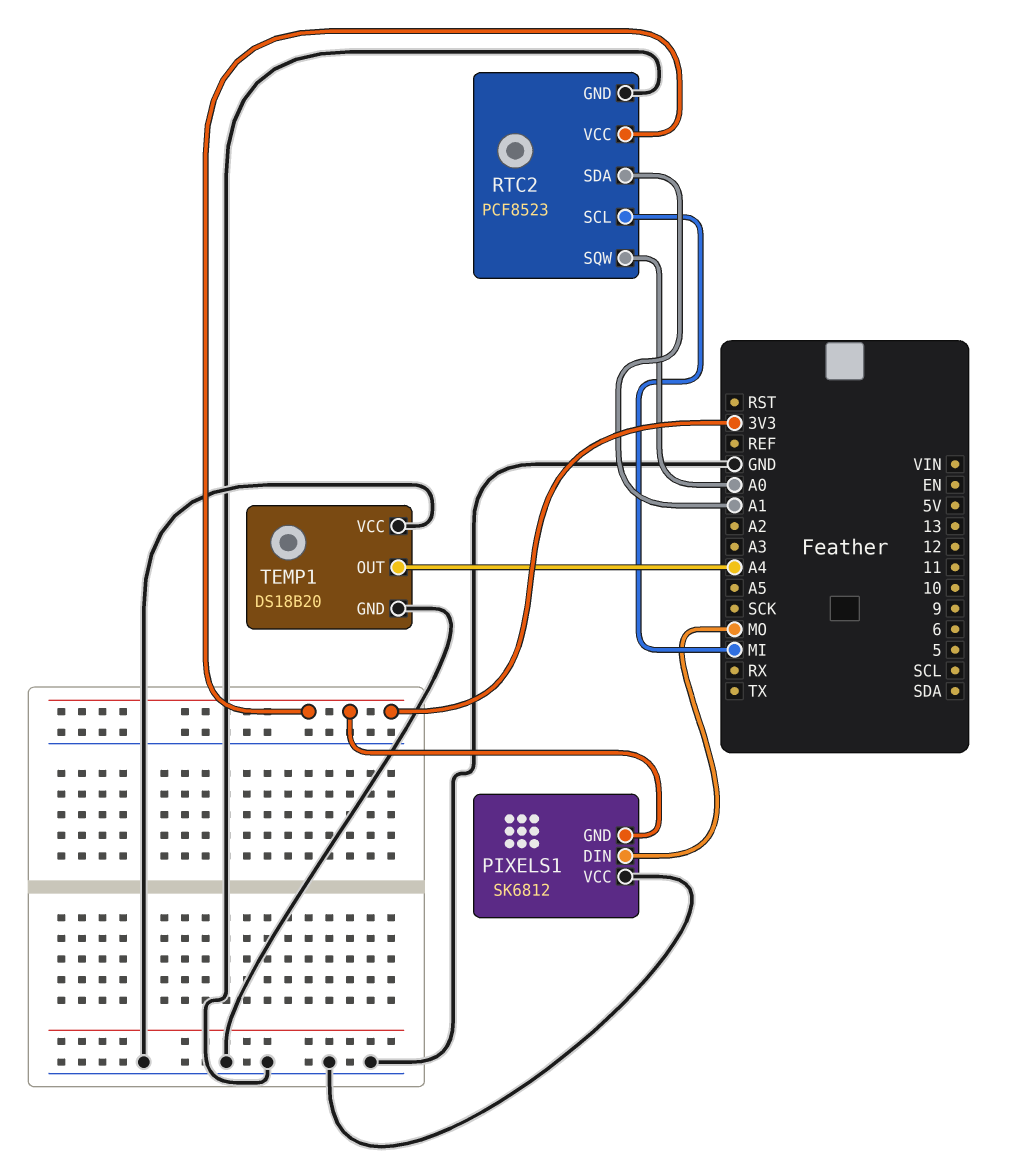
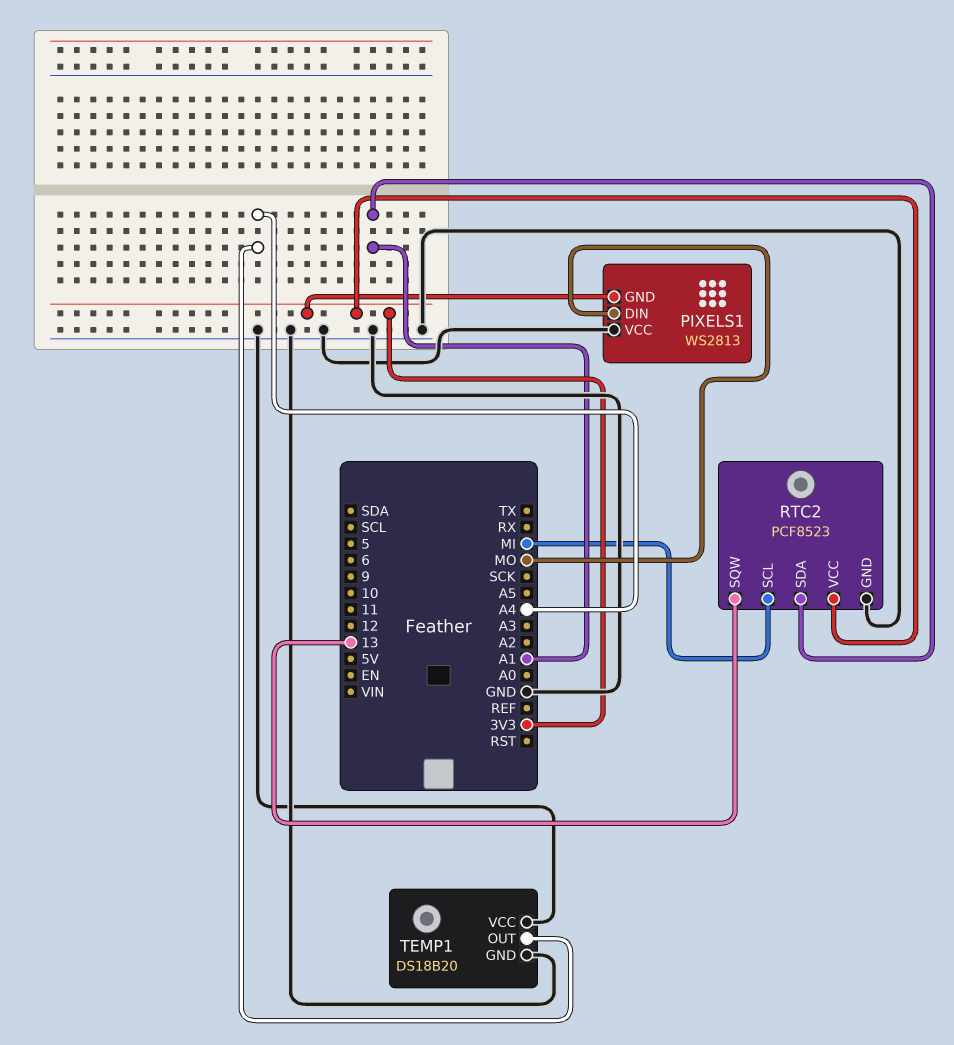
PIXELS1: SK6812 -> WS2813
RTC2 pin SQW: A0 -> 13

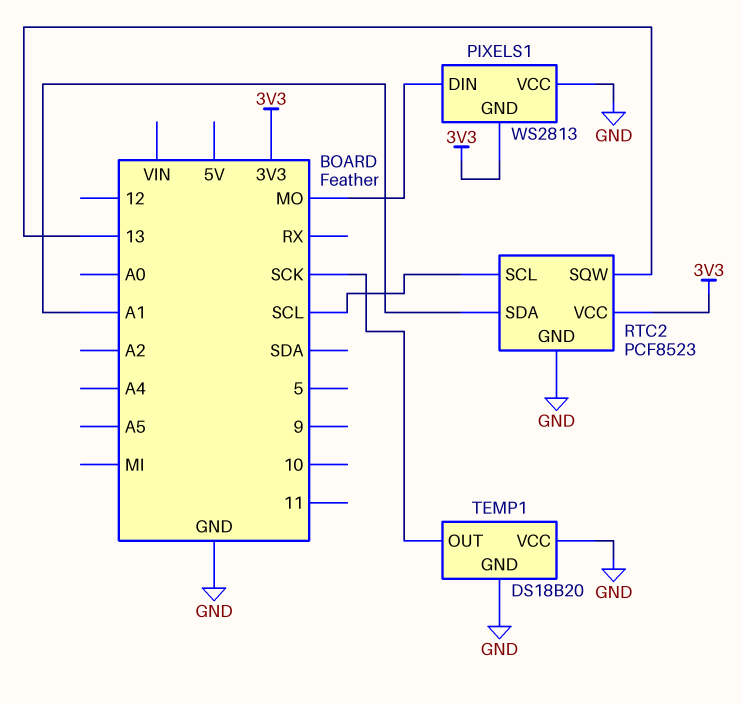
RTC2 pin SCL: MI -> SCL
TEMP1 pin OUT: A4 -> SCK

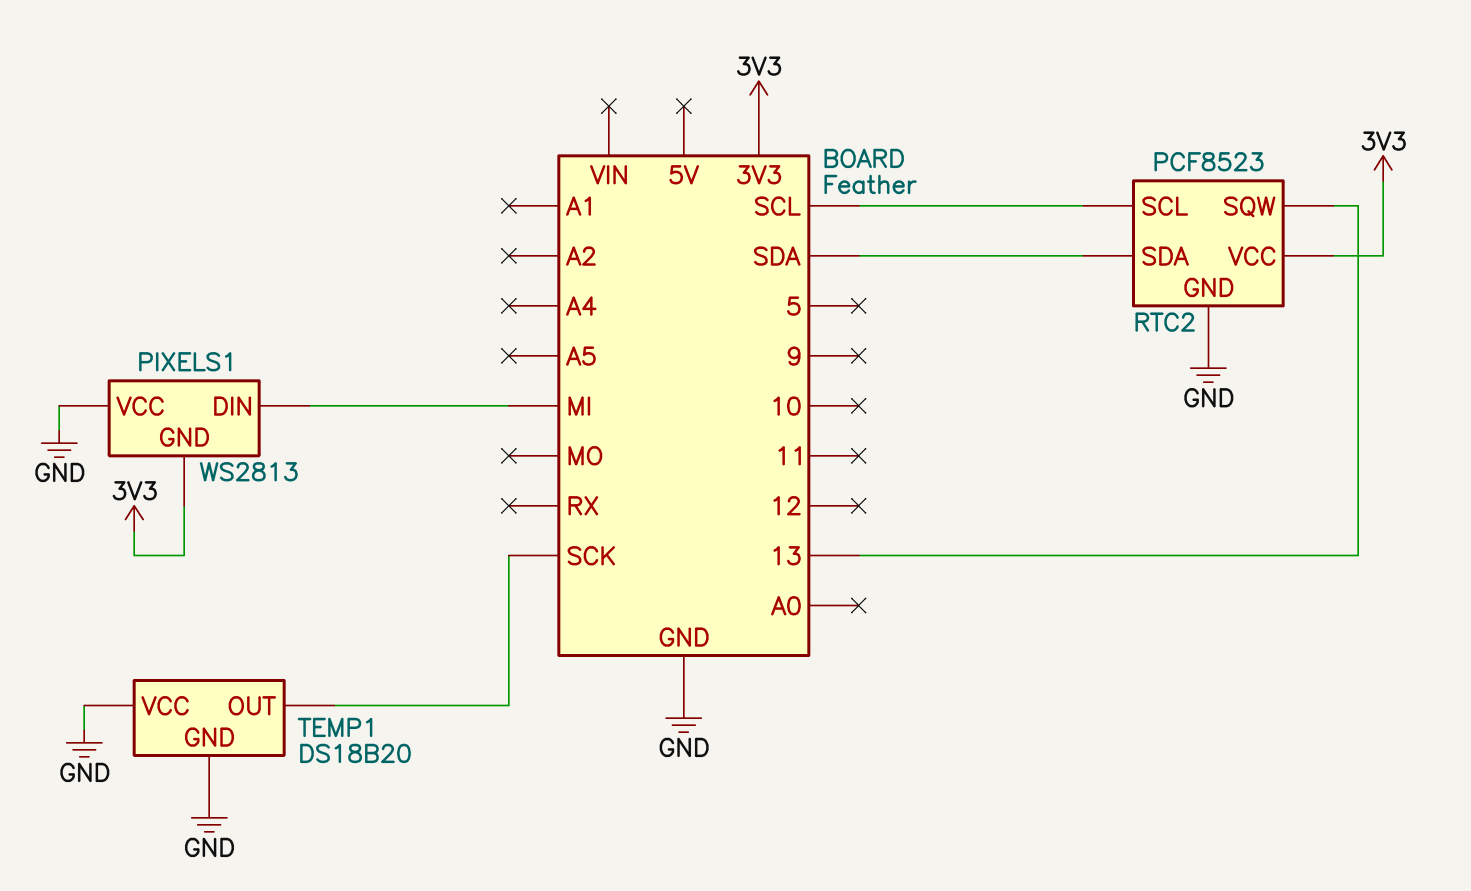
PIXELS1 pin DIN: MO -> MI
RTC2 pin SDA: A1 -> SDA

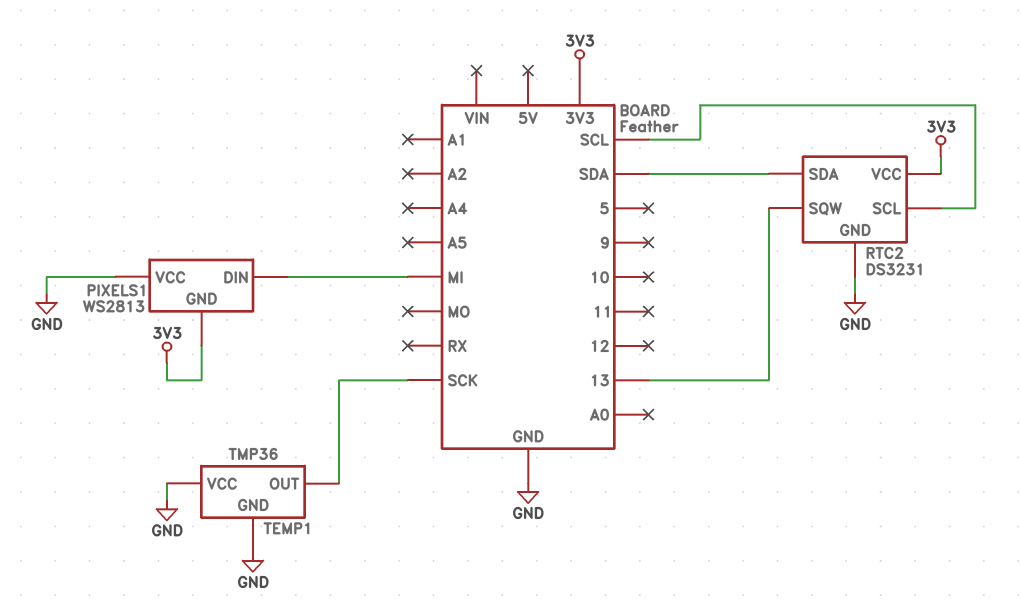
RTC2: PCF8523 -> DS3231
TEMP1: DS18B20 -> TMP36

